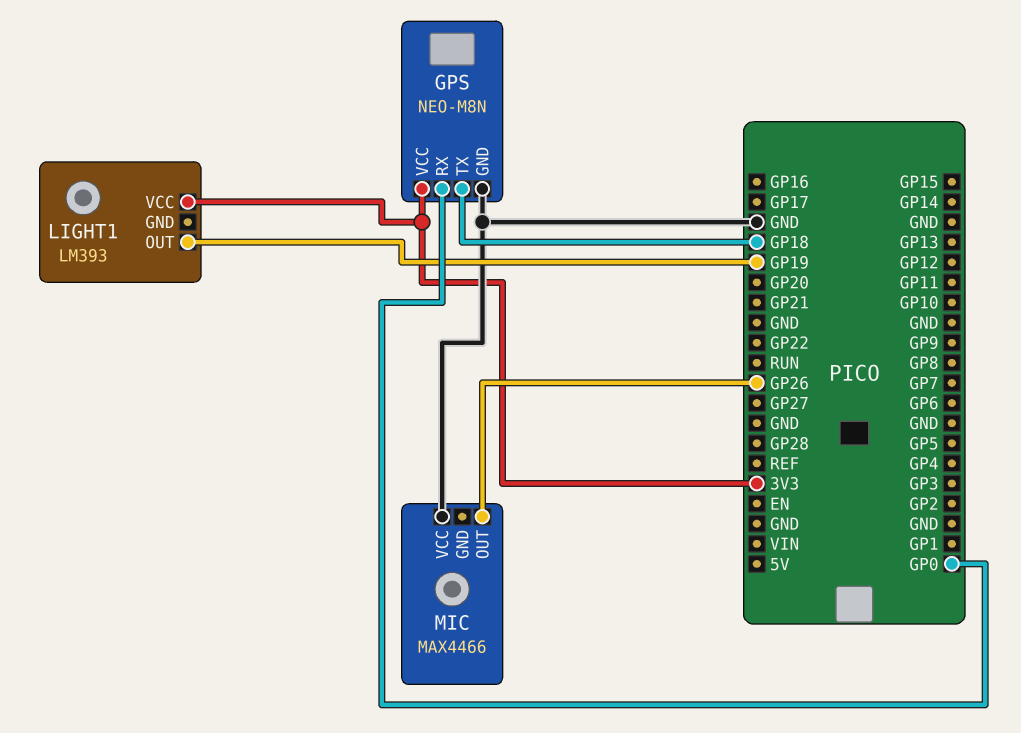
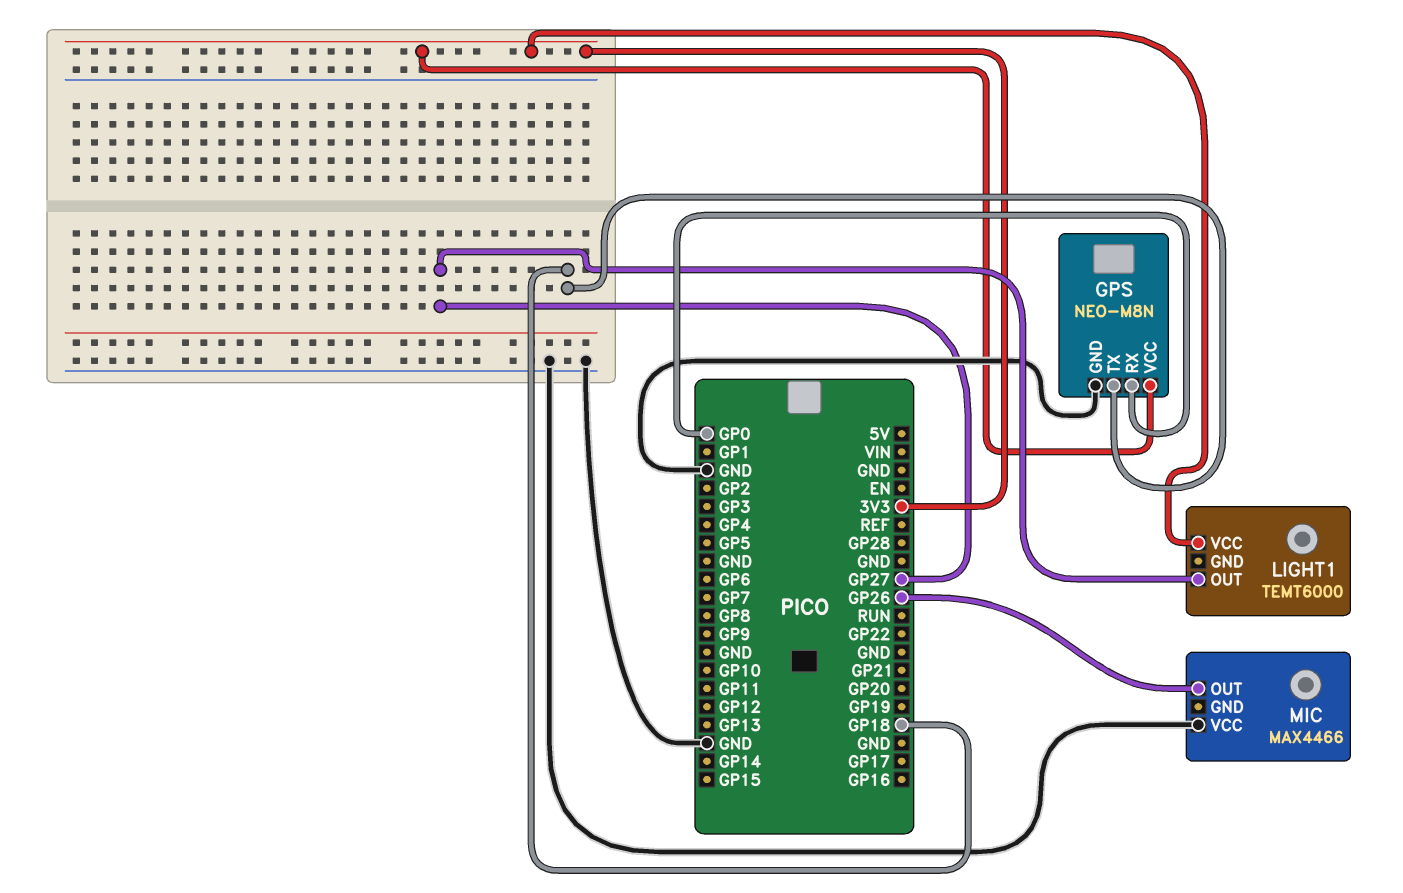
LIGHT1: LM393 -> TEMT6000
LIGHT1 pin OUT: GP19 -> GP27

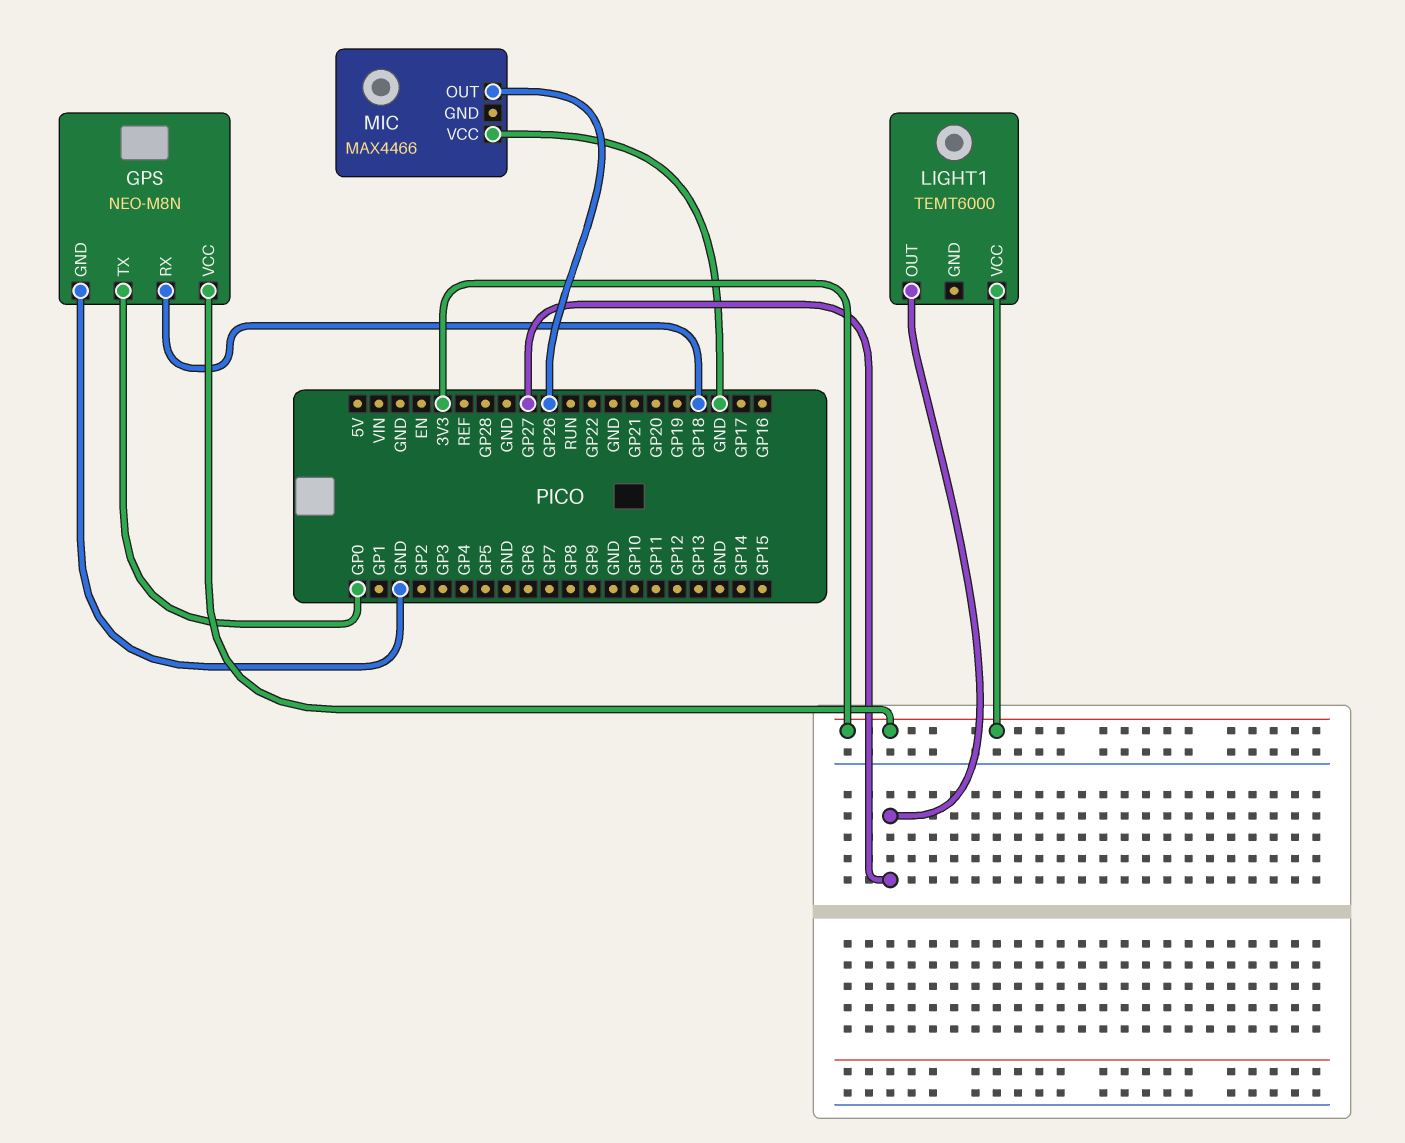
GPS pin RX: GP0 -> GP18
GPS pin TX: GP18 -> GP0

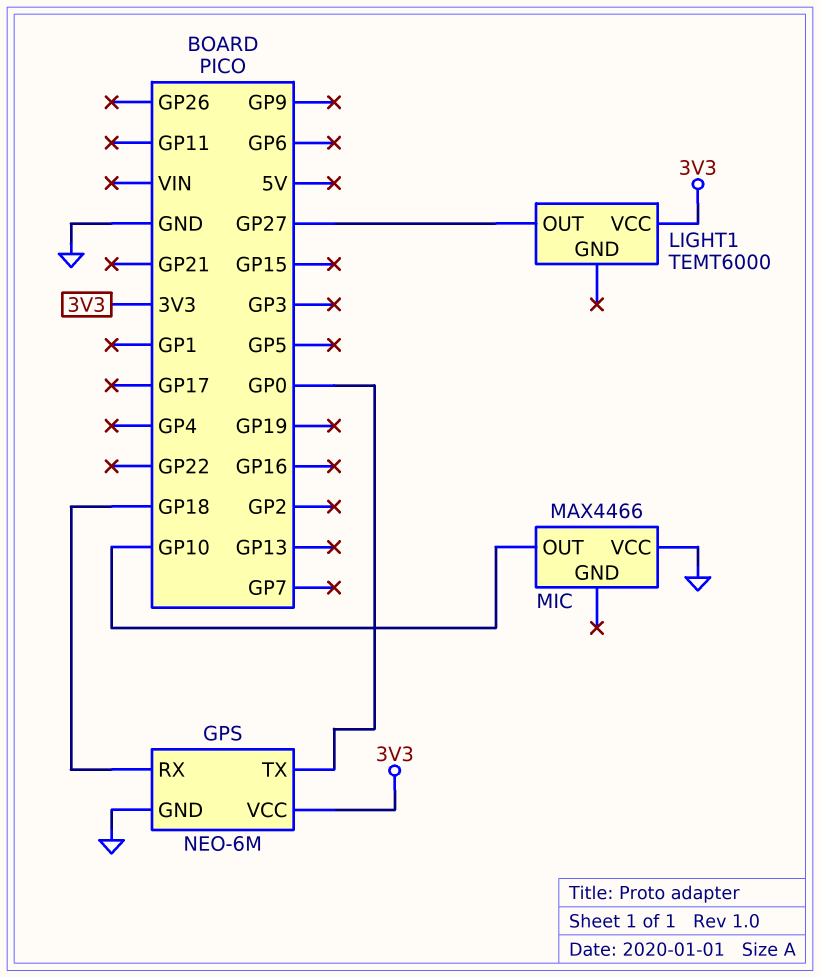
GPS: NEO-M8N -> NEO-6M
MIC pin OUT: GP26 -> GP10

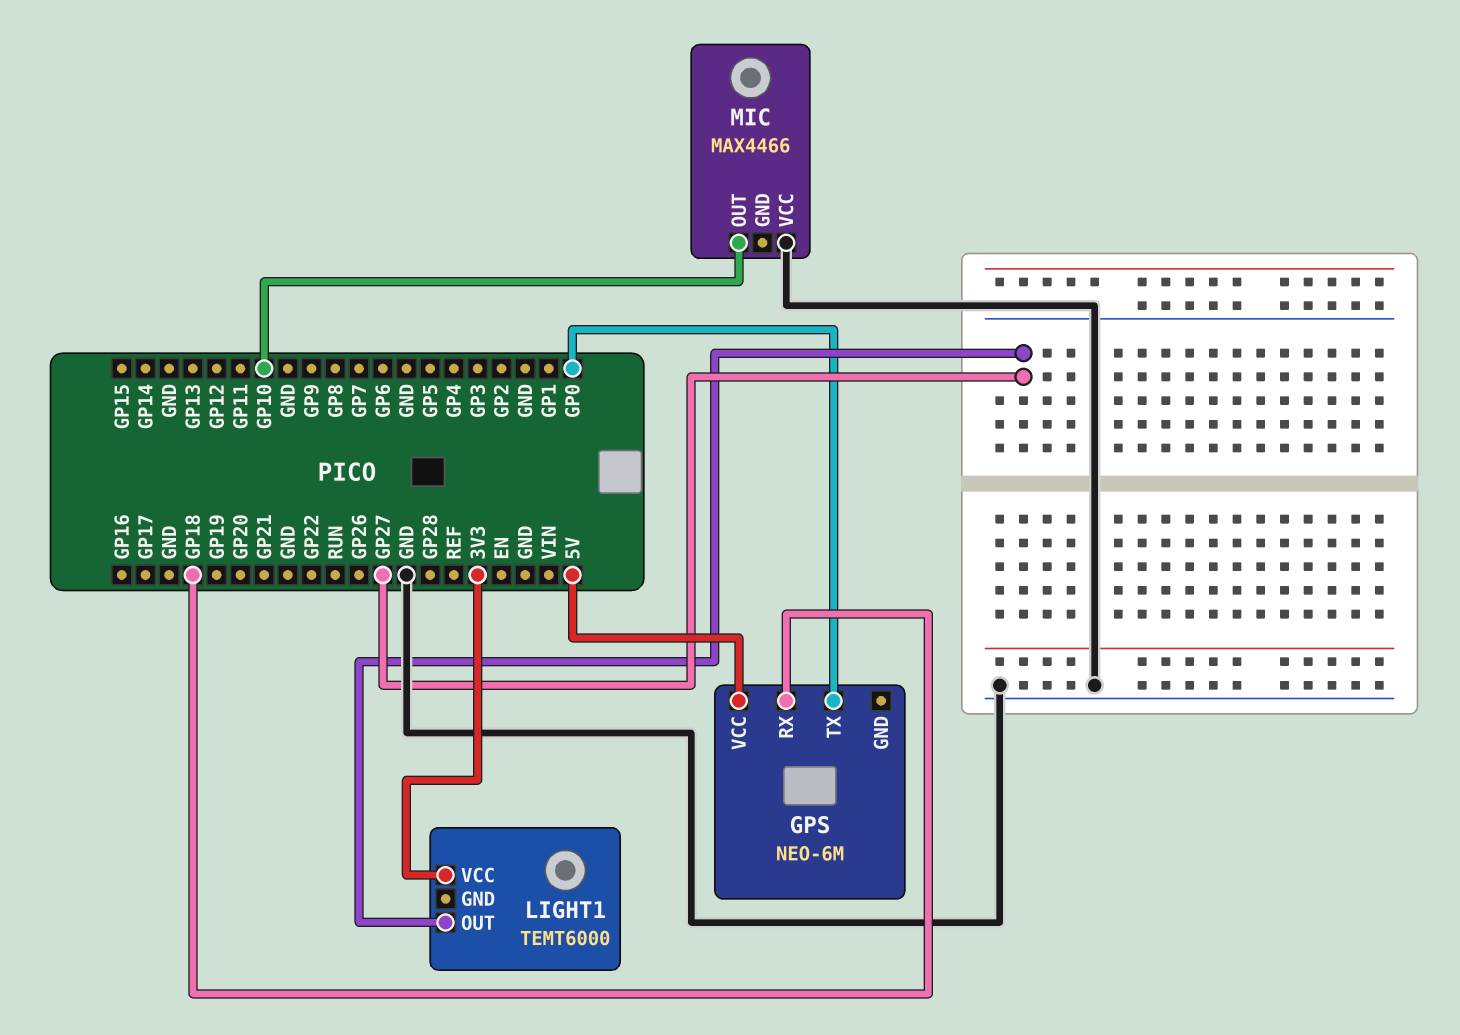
GPS pin GND: GND -> none
GPS pin VCC: 3V3 -> 5V

